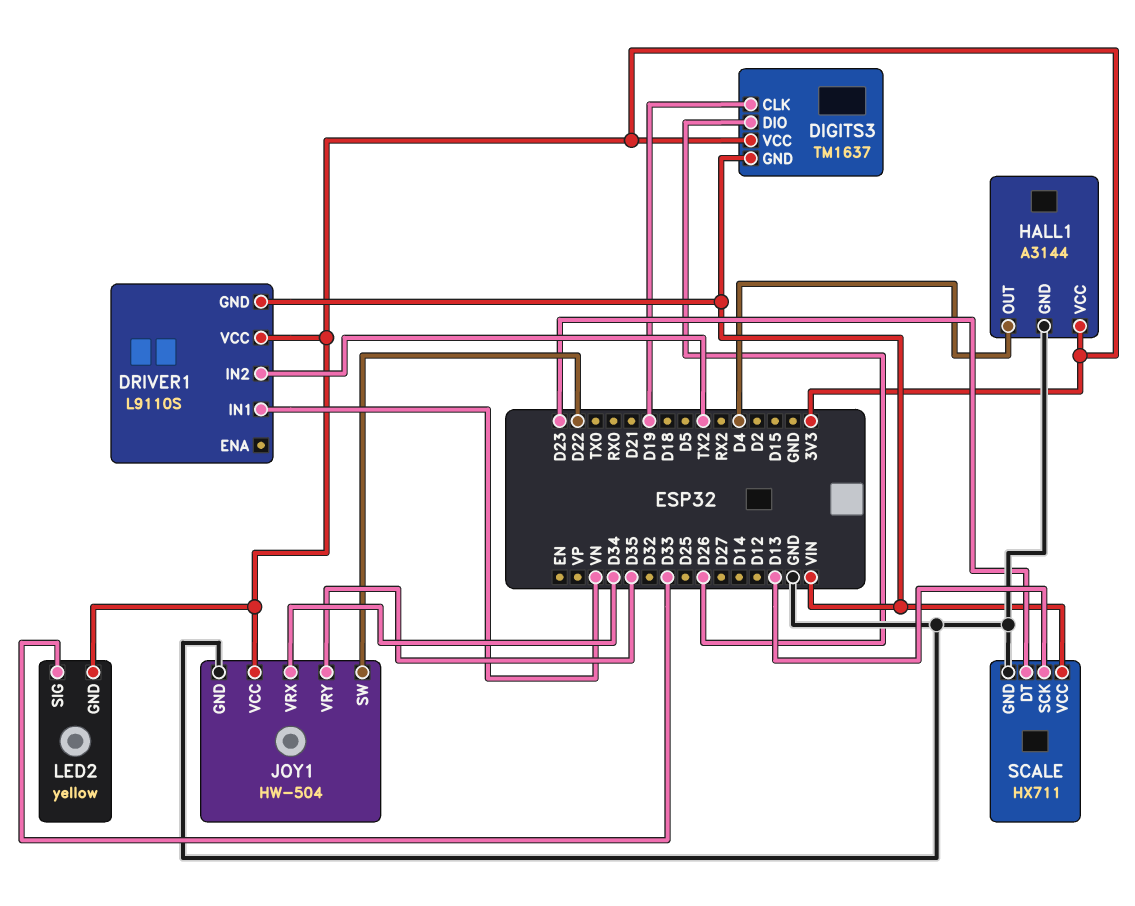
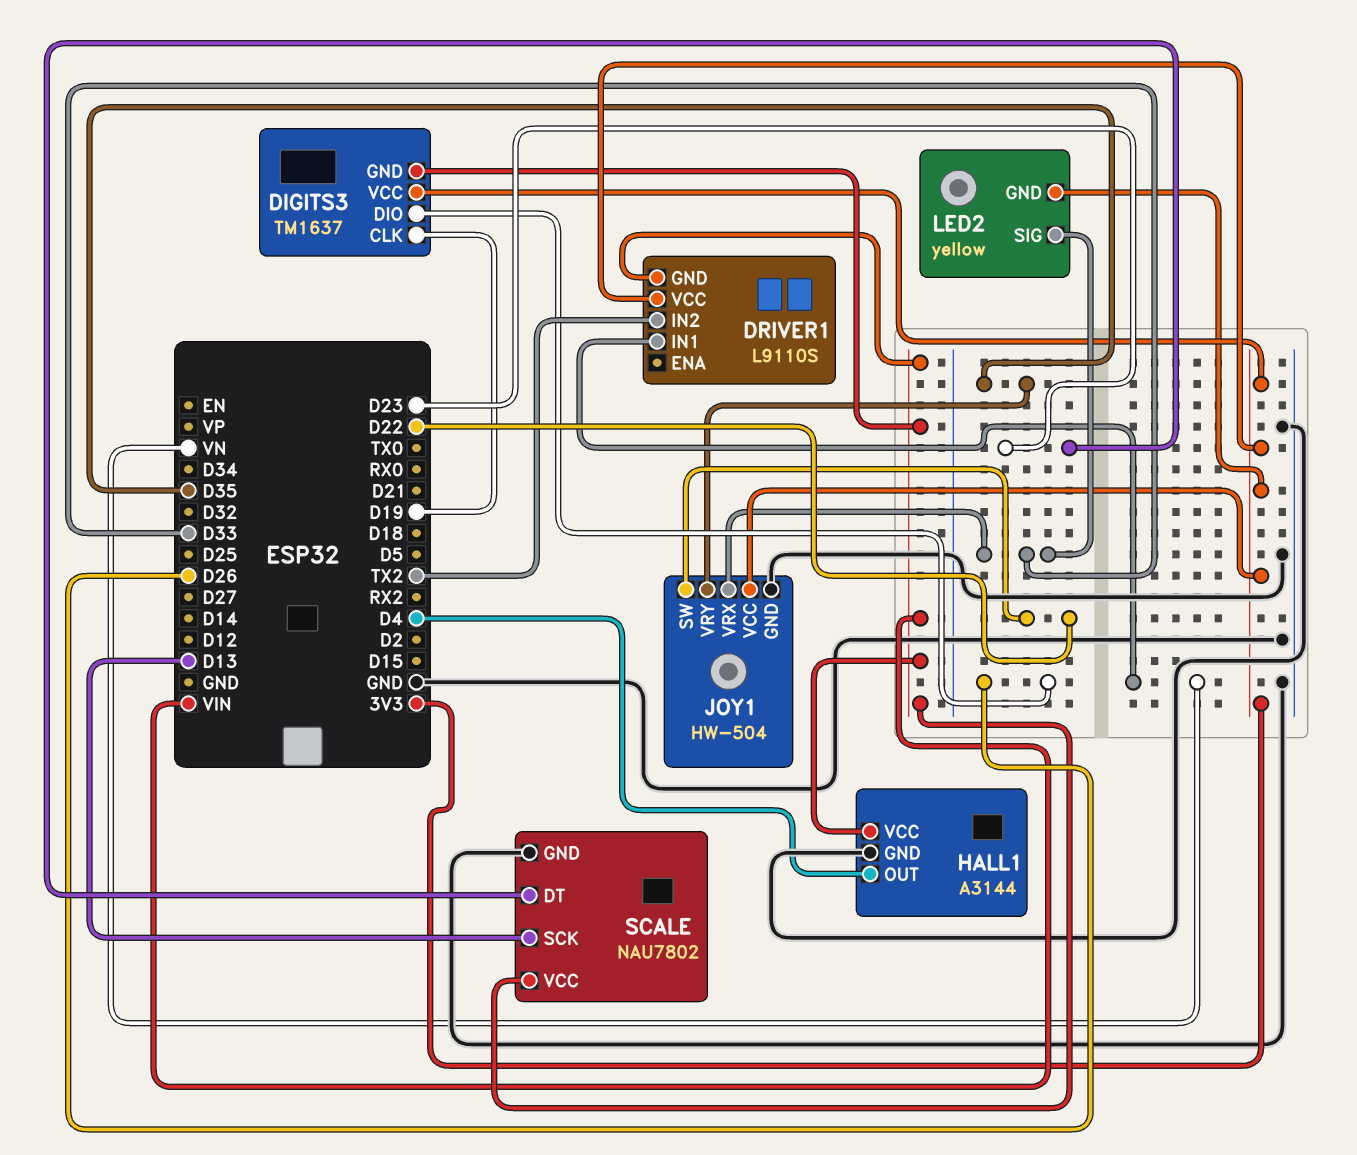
HALL1 pin VCC: 3V3 -> VIN
JOY1 pin VRX: D34 -> D33
SCALE: HX711 -> NAU7802

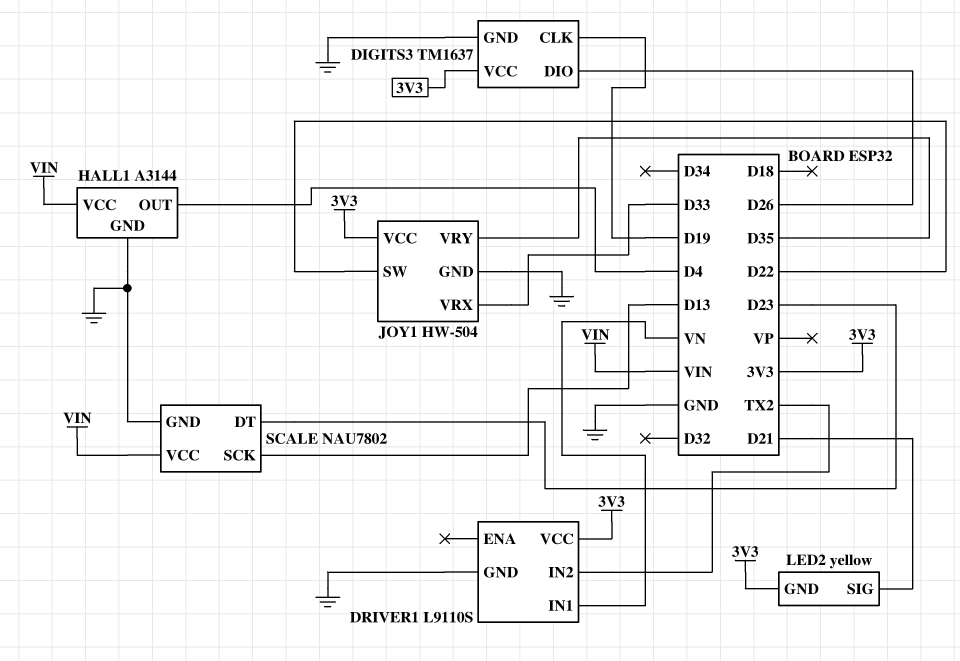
DIGITS3 pin GND: VIN -> GND
DRIVER1 pin GND: VIN -> GND
LED2 pin SIG: D33 -> D21

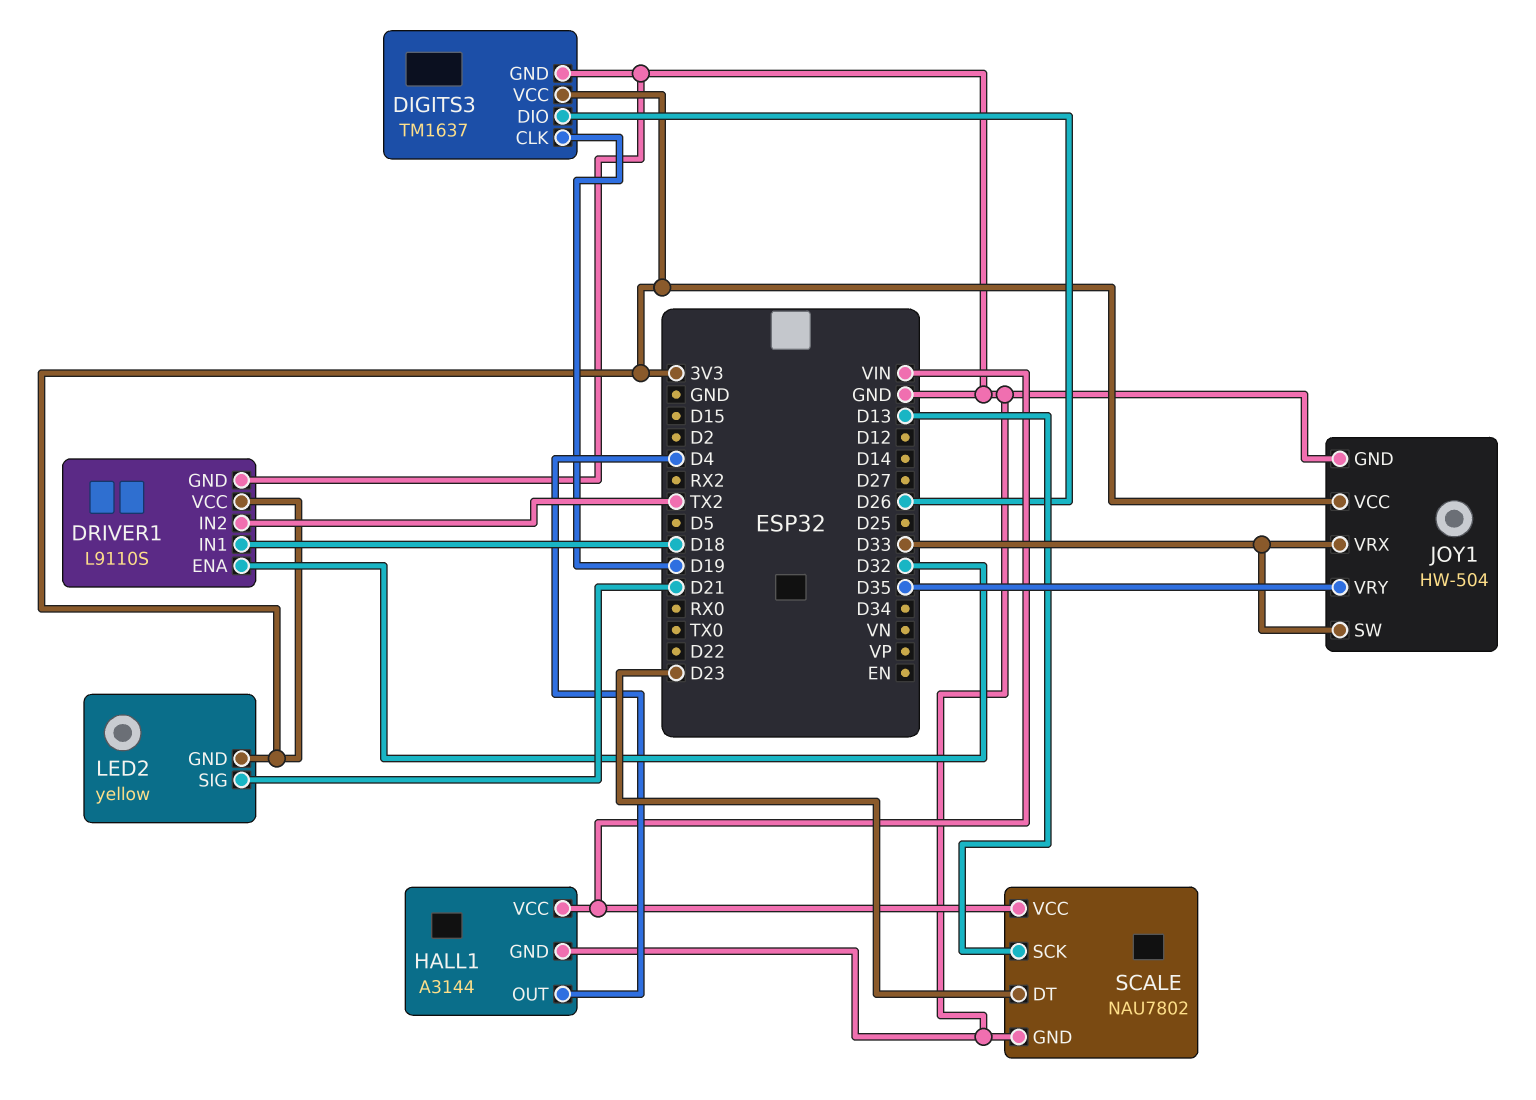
DRIVER1 pin ENA: none -> D32
DRIVER1 pin IN1: VN -> D18
JOY1 pin SW: D22 -> D33

